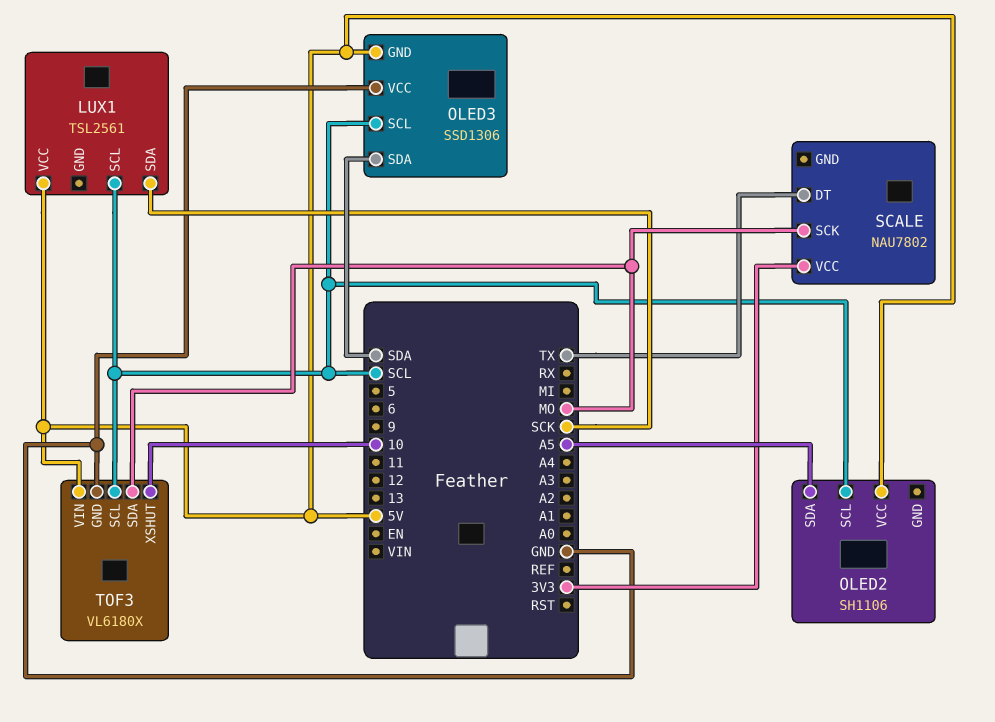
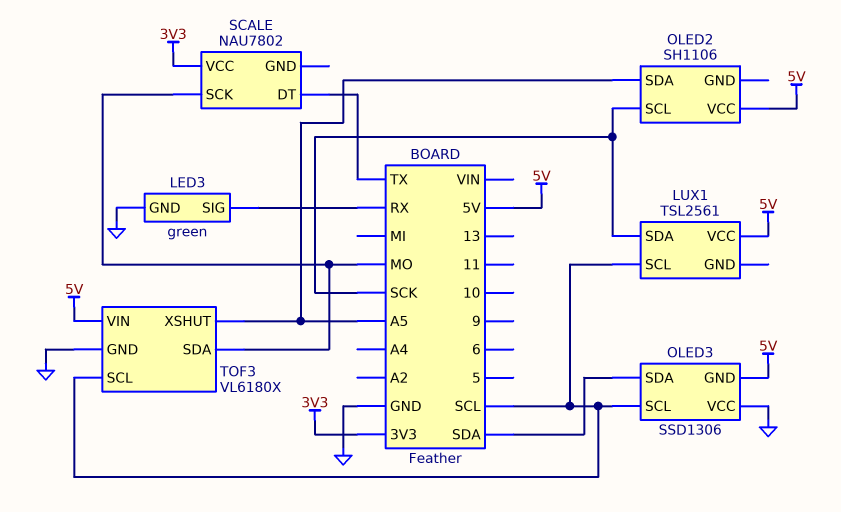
LED3: none -> green
LED3 pin GND: none -> GND
LED3 pin SIG: none -> RX
OLED2 pin SCL: SCL -> SCK
TOF3 pin XSHUT: 10 -> A5

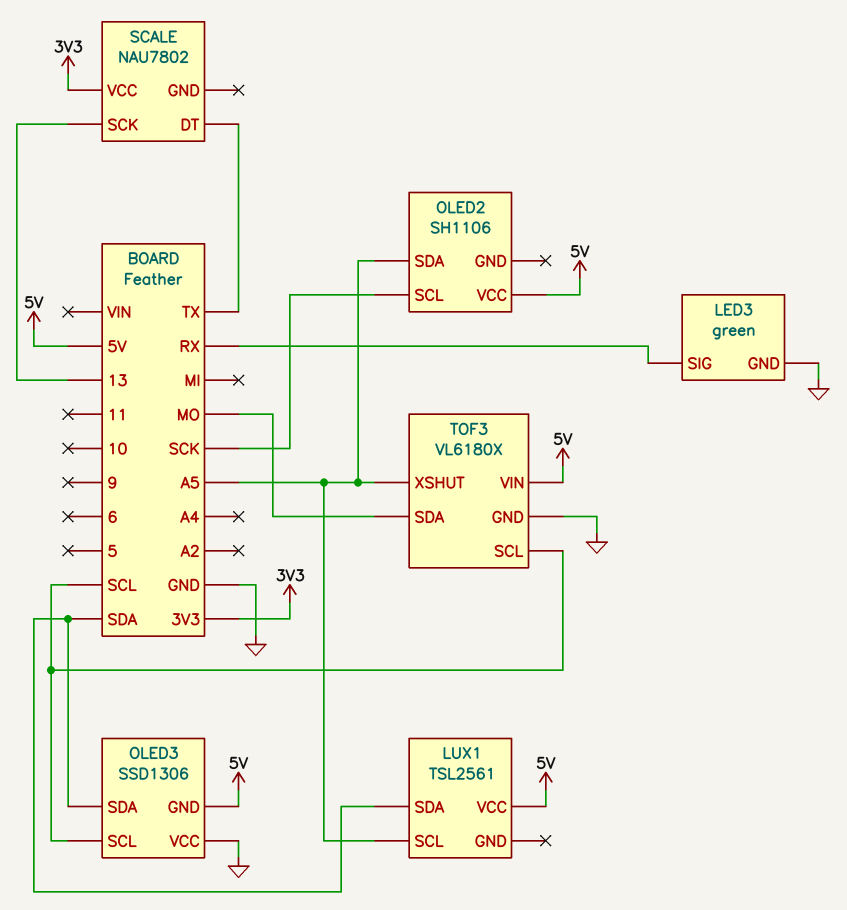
LUX1 pin SCL: SCL -> A5
LUX1 pin SDA: SCK -> SDA
SCALE pin SCK: MO -> 13

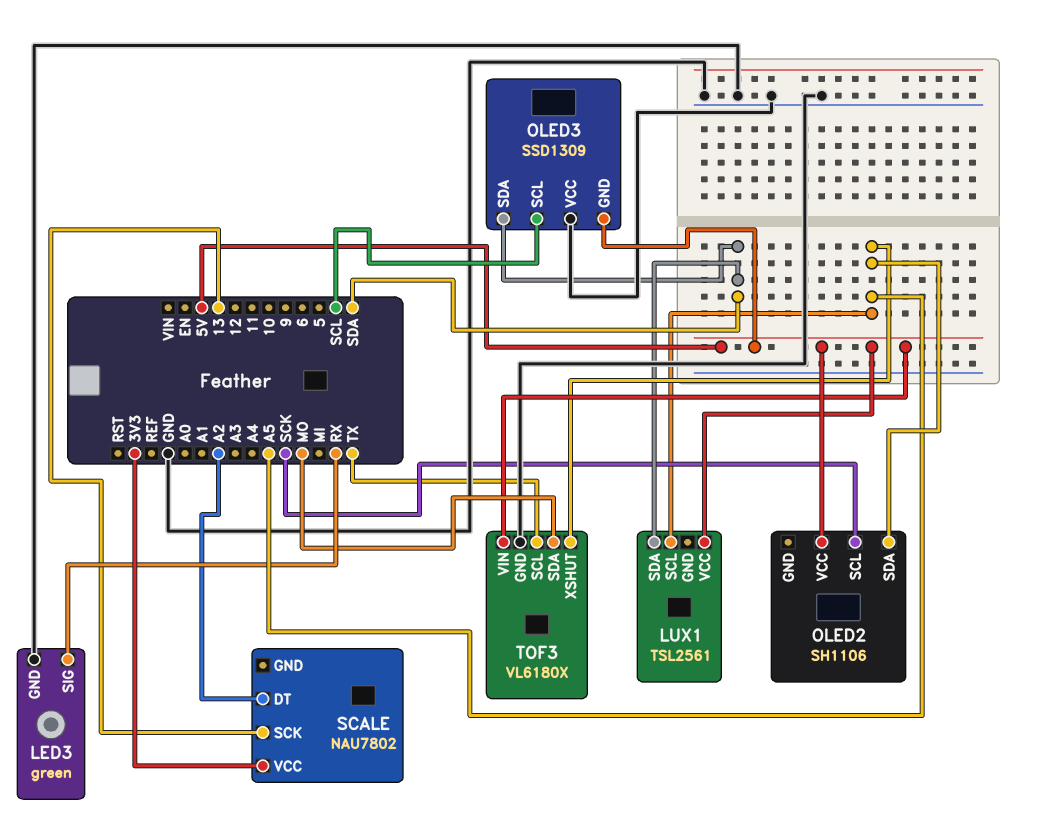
OLED3: SSD1306 -> SSD1309
SCALE pin DT: TX -> A2
TOF3 pin SCL: SCL -> TX

